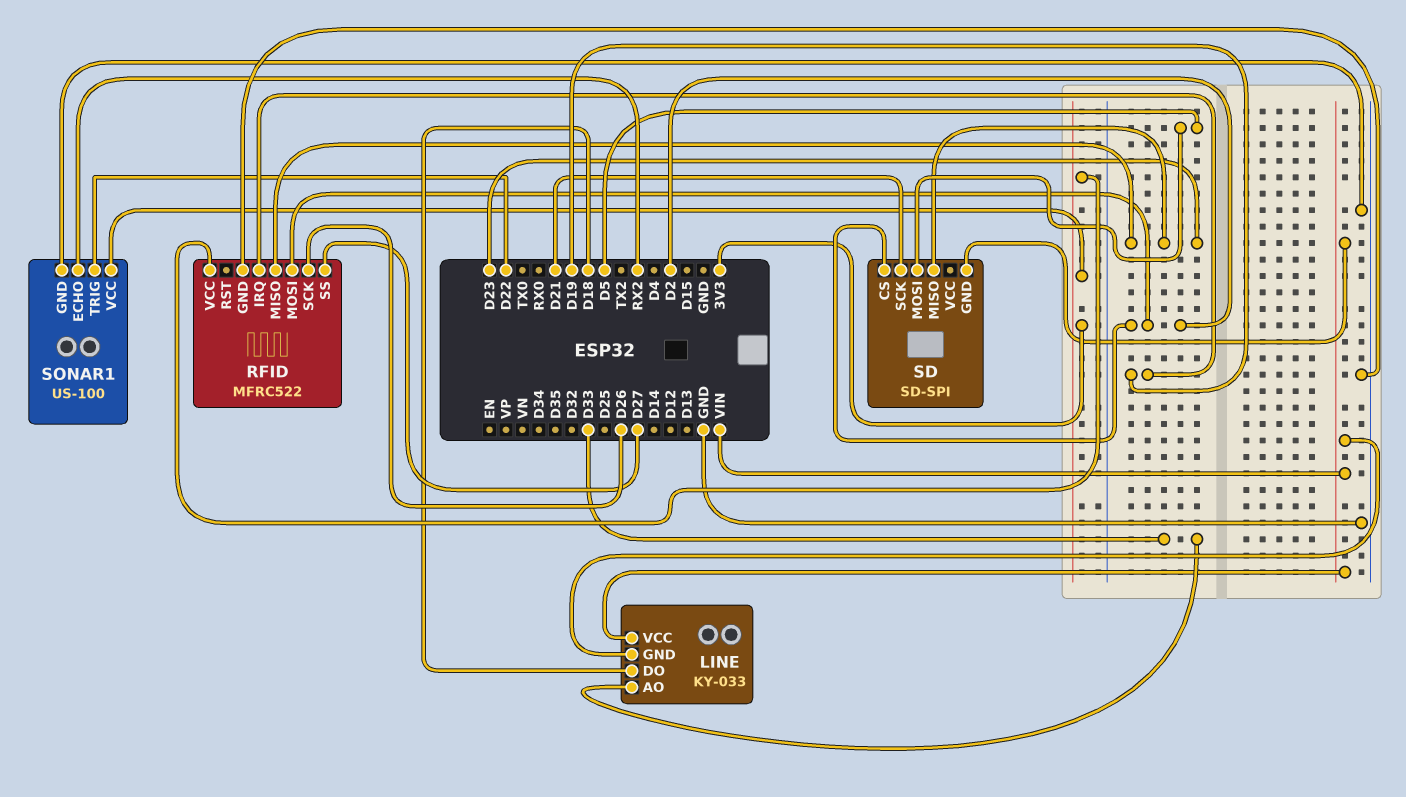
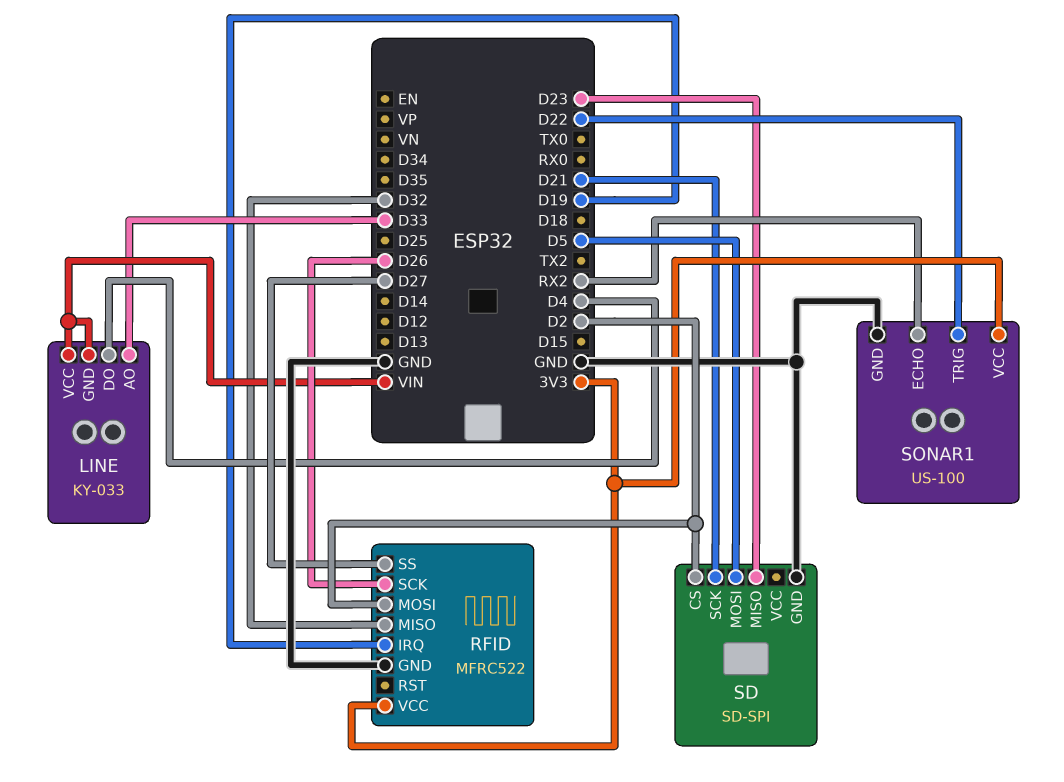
LINE pin DO: D18 -> D4
RFID pin MISO: D23 -> D32
SD pin GND: VIN -> GND

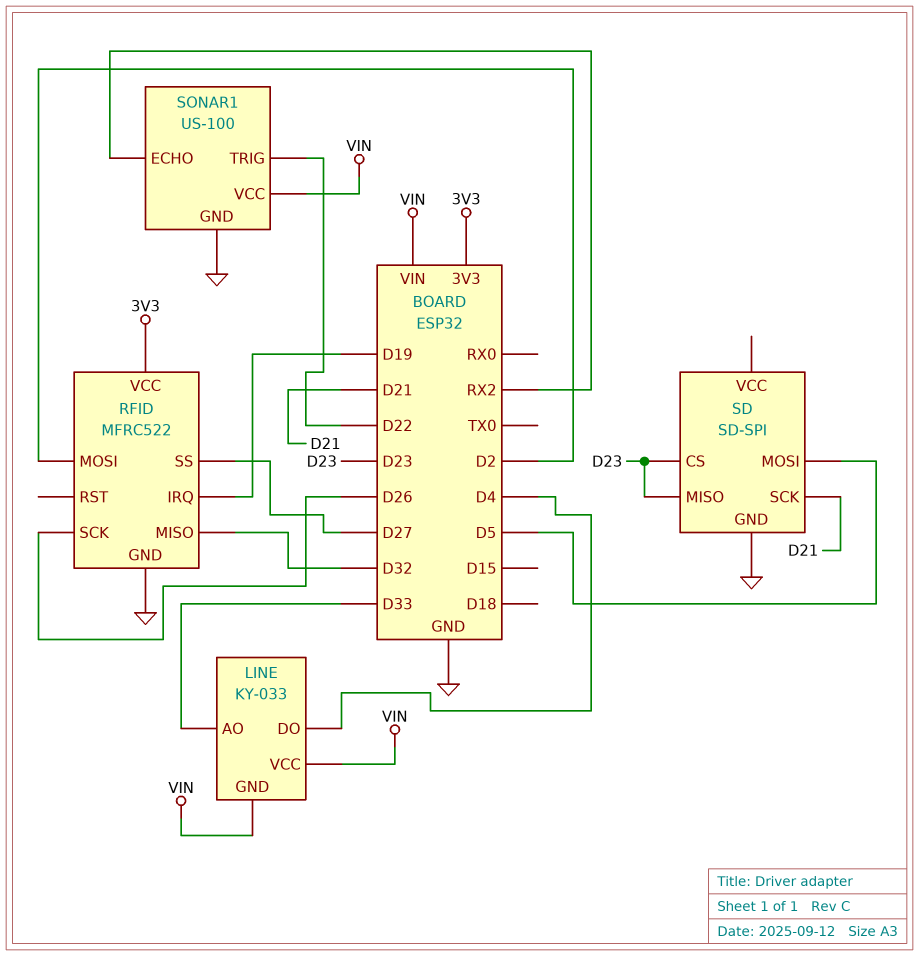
SD pin CS: D2 -> D23
SONAR1 pin VCC: 3V3 -> VIN

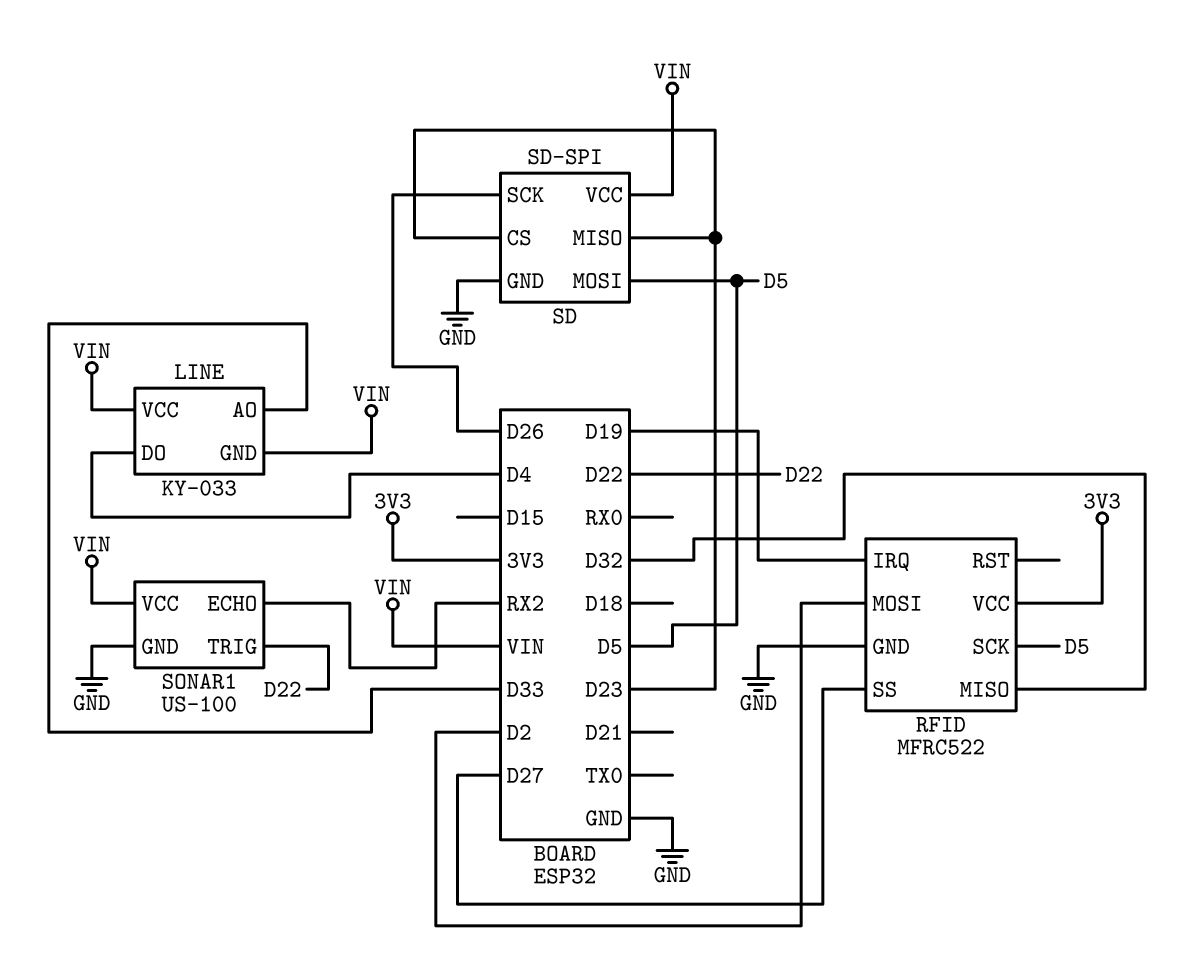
RFID pin SCK: D26 -> D5
SD pin SCK: D21 -> D26
SD pin VCC: none -> VIN

